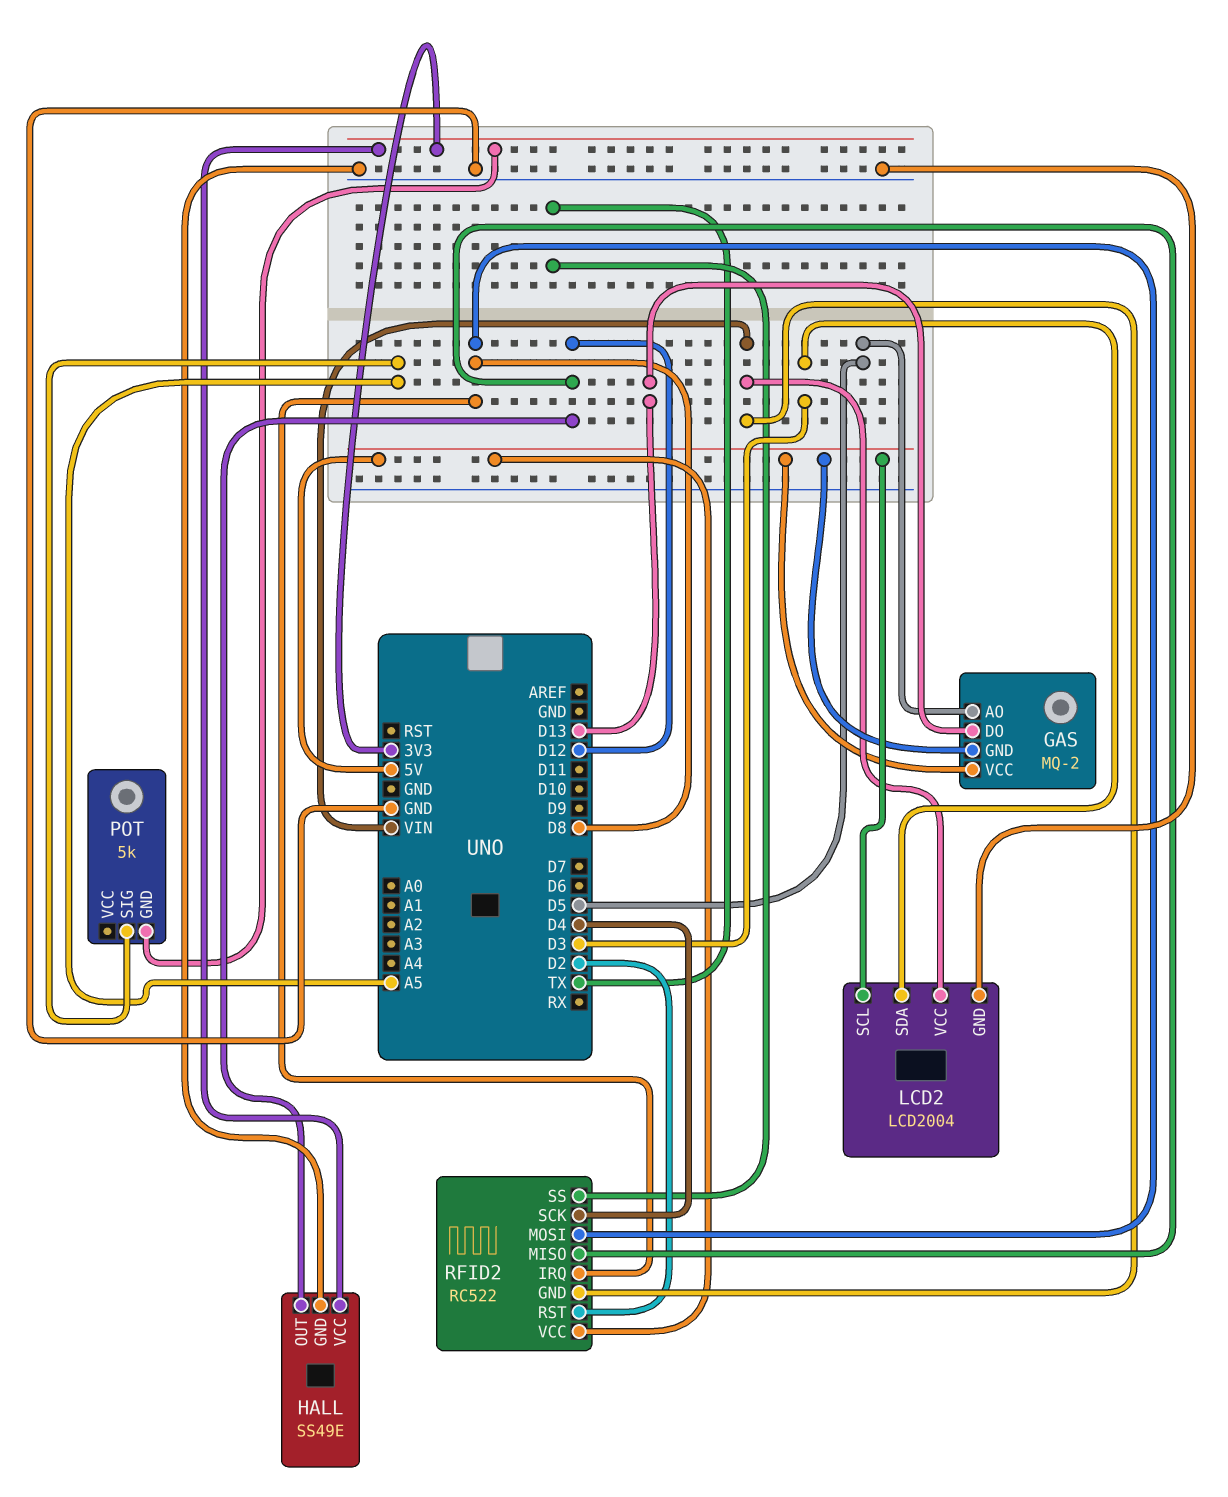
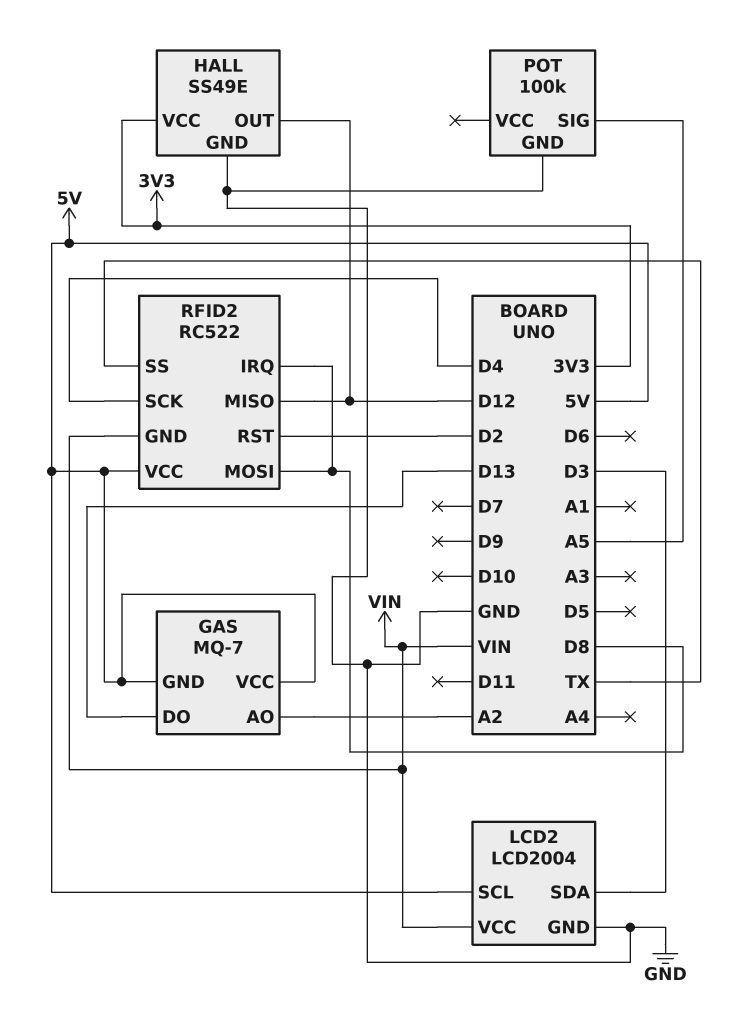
GAS: MQ-2 -> MQ-7
GAS pin AO: D5 -> A2
POT: 5k -> 100k
POT pin GND: 3V3 -> GND

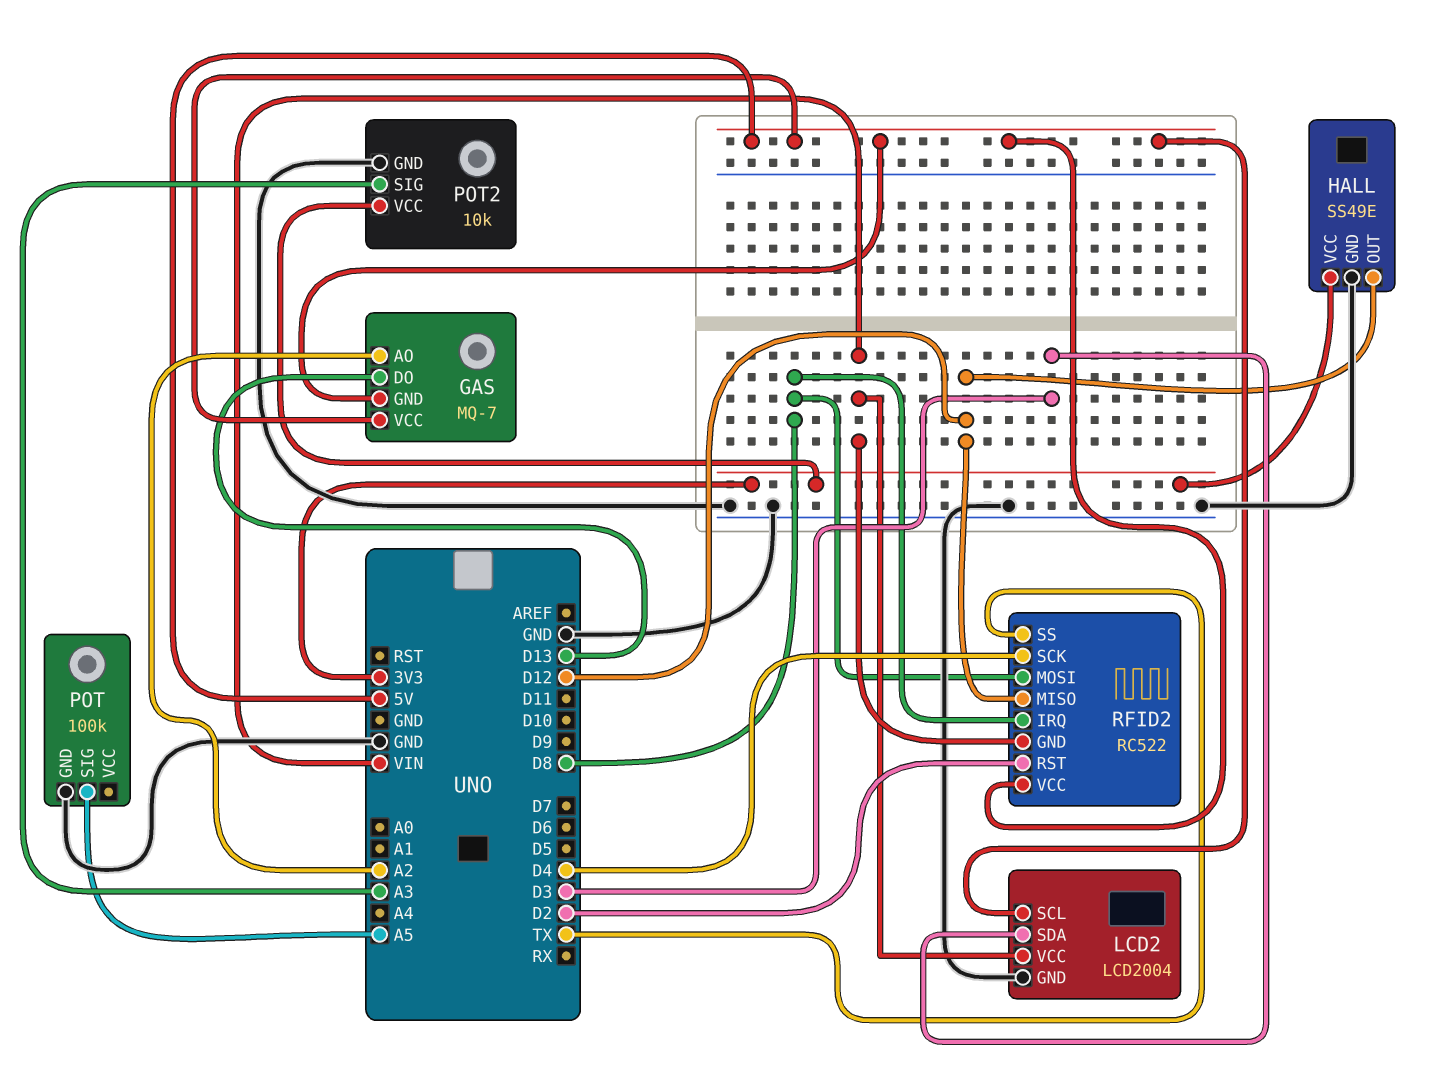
POT2: none -> 10k
POT2 pin GND: none -> GND
POT2 pin SIG: none -> A3
POT2 pin VCC: none -> 3V3

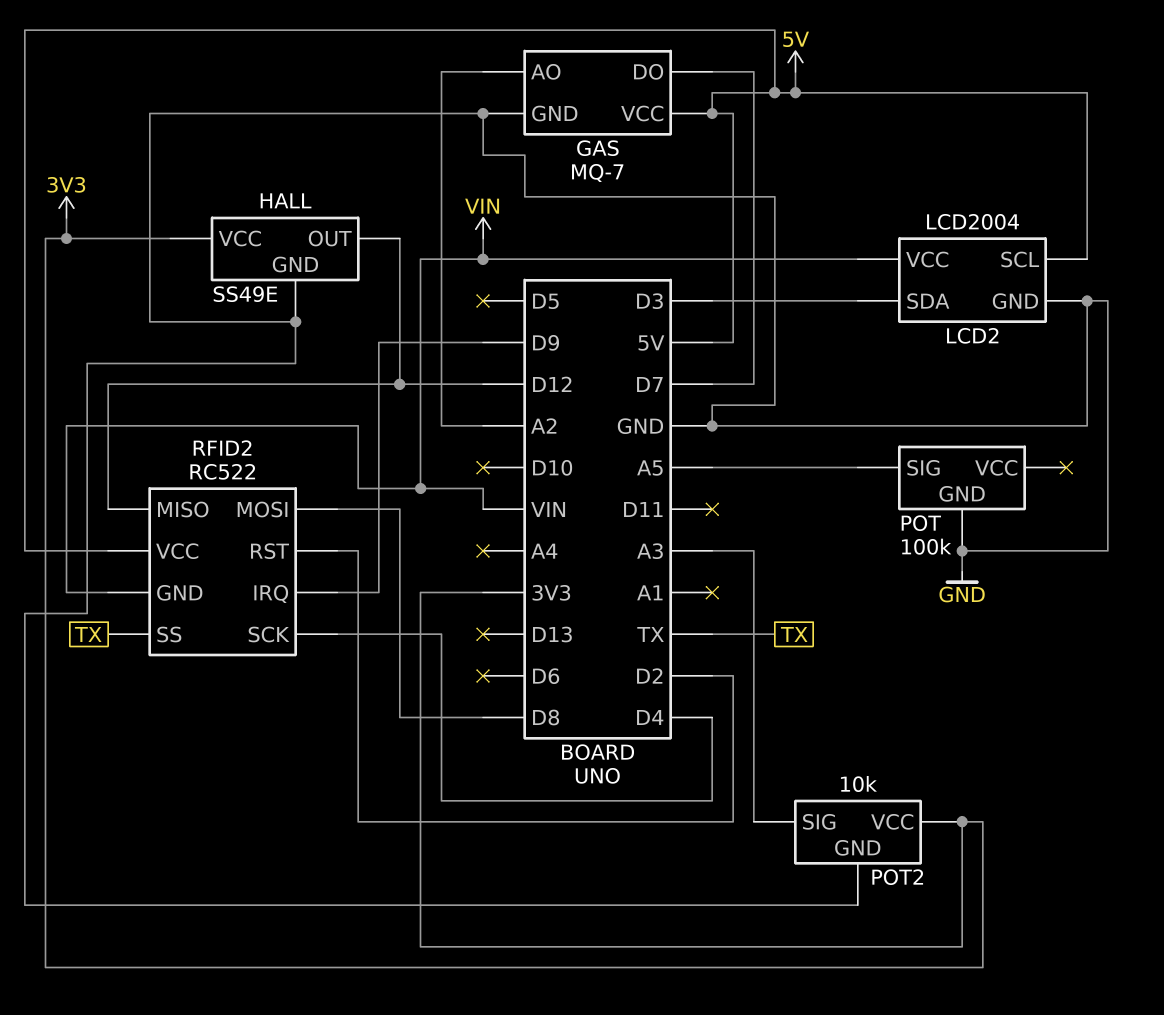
GAS pin DO: D13 -> D7
GAS pin GND: 5V -> GND
RFID2 pin IRQ: D8 -> D9

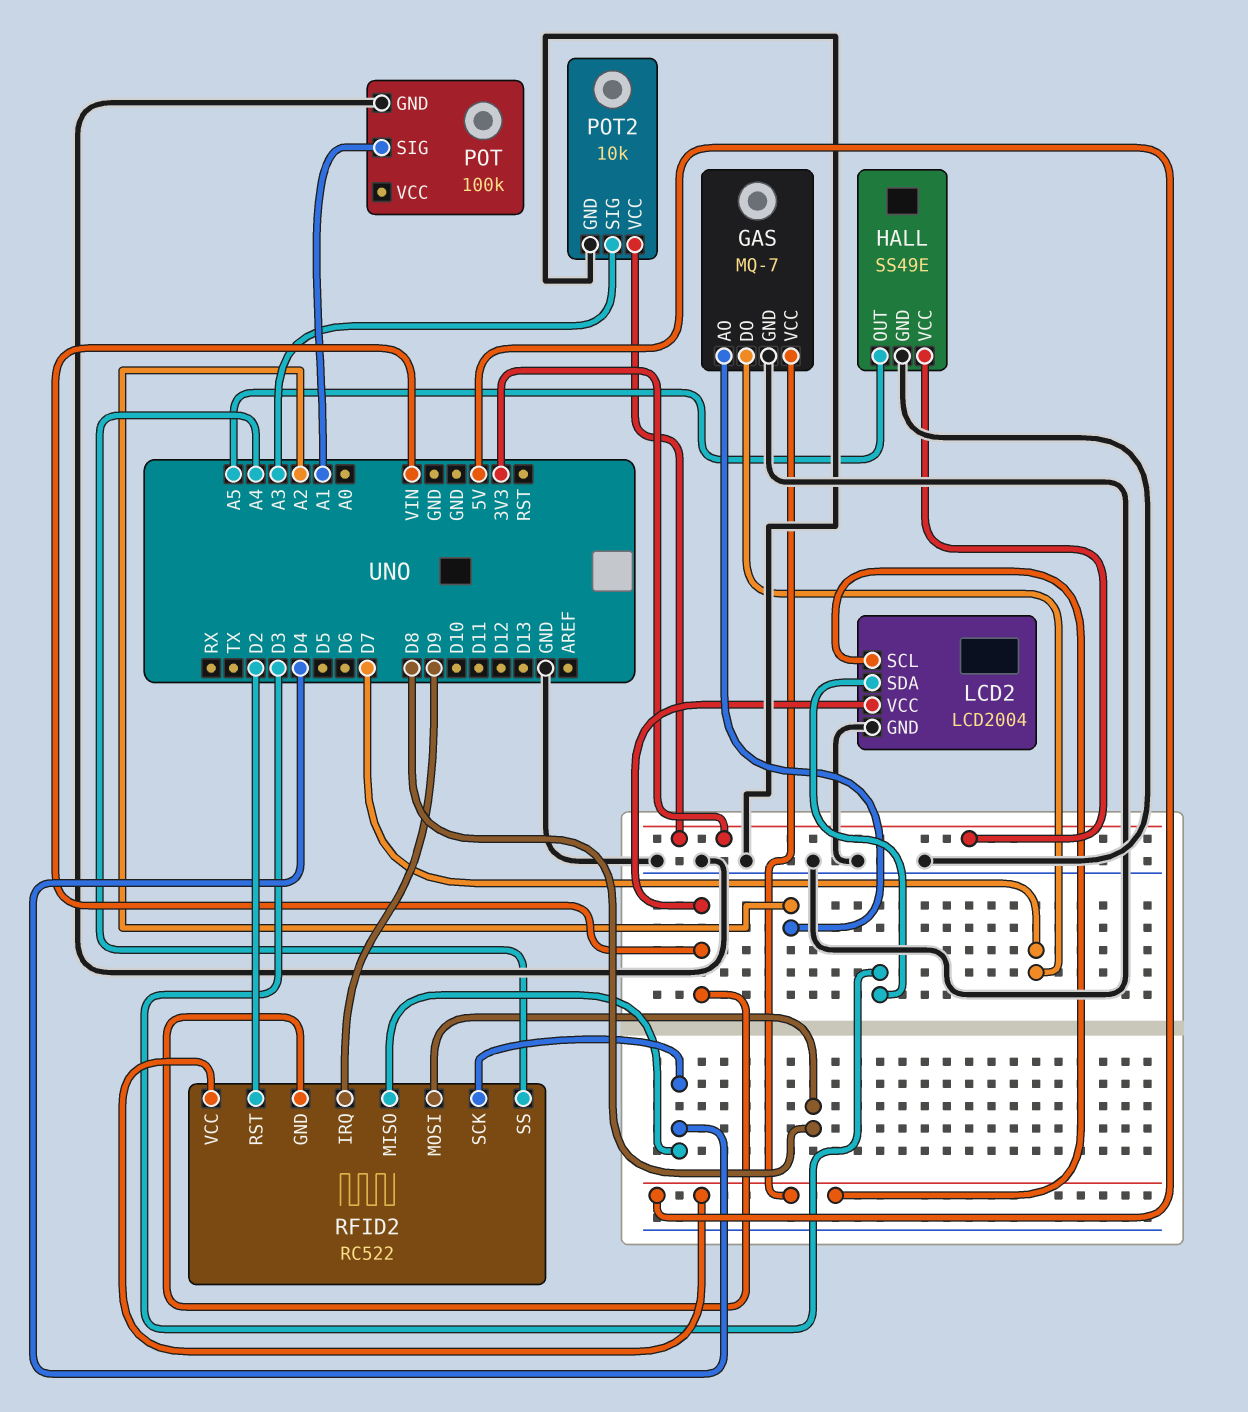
HALL pin OUT: D12 -> A5
POT pin SIG: A5 -> A1
RFID2 pin MISO: D12 -> D4
RFID2 pin SS: TX -> A4

